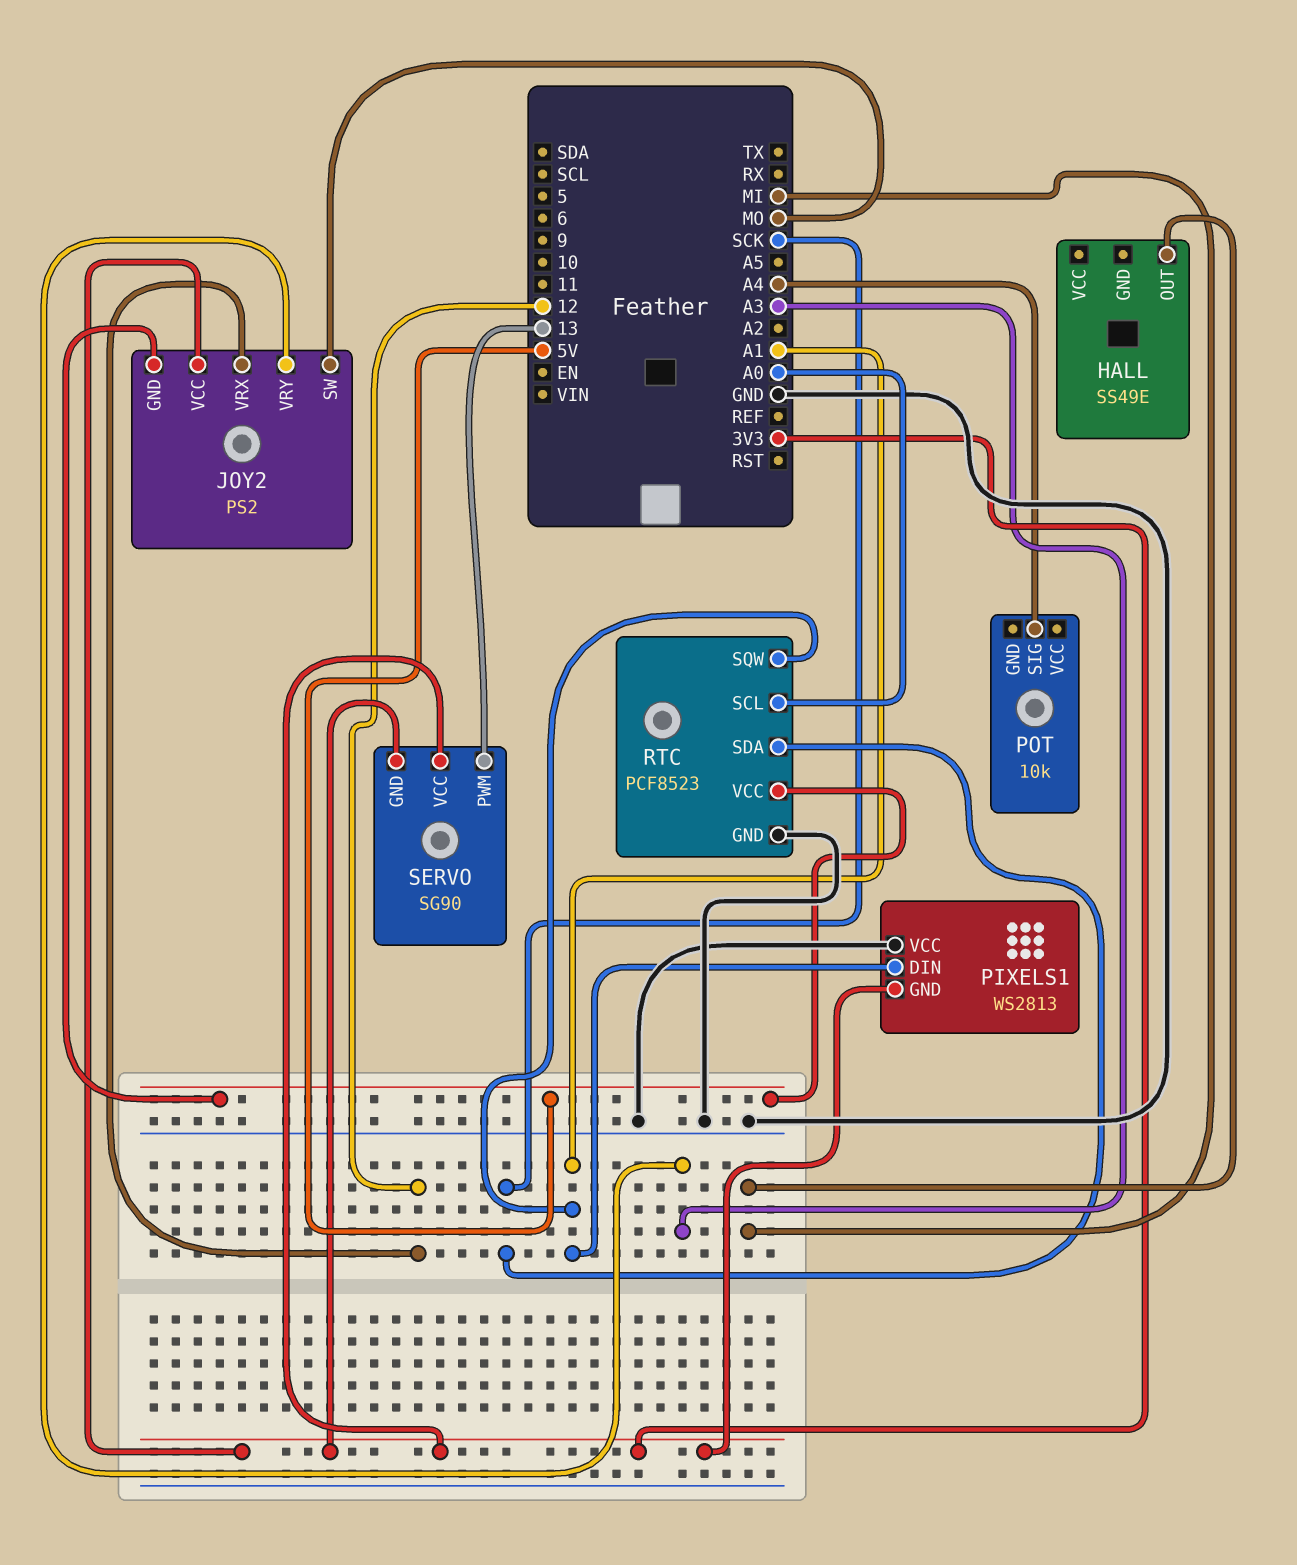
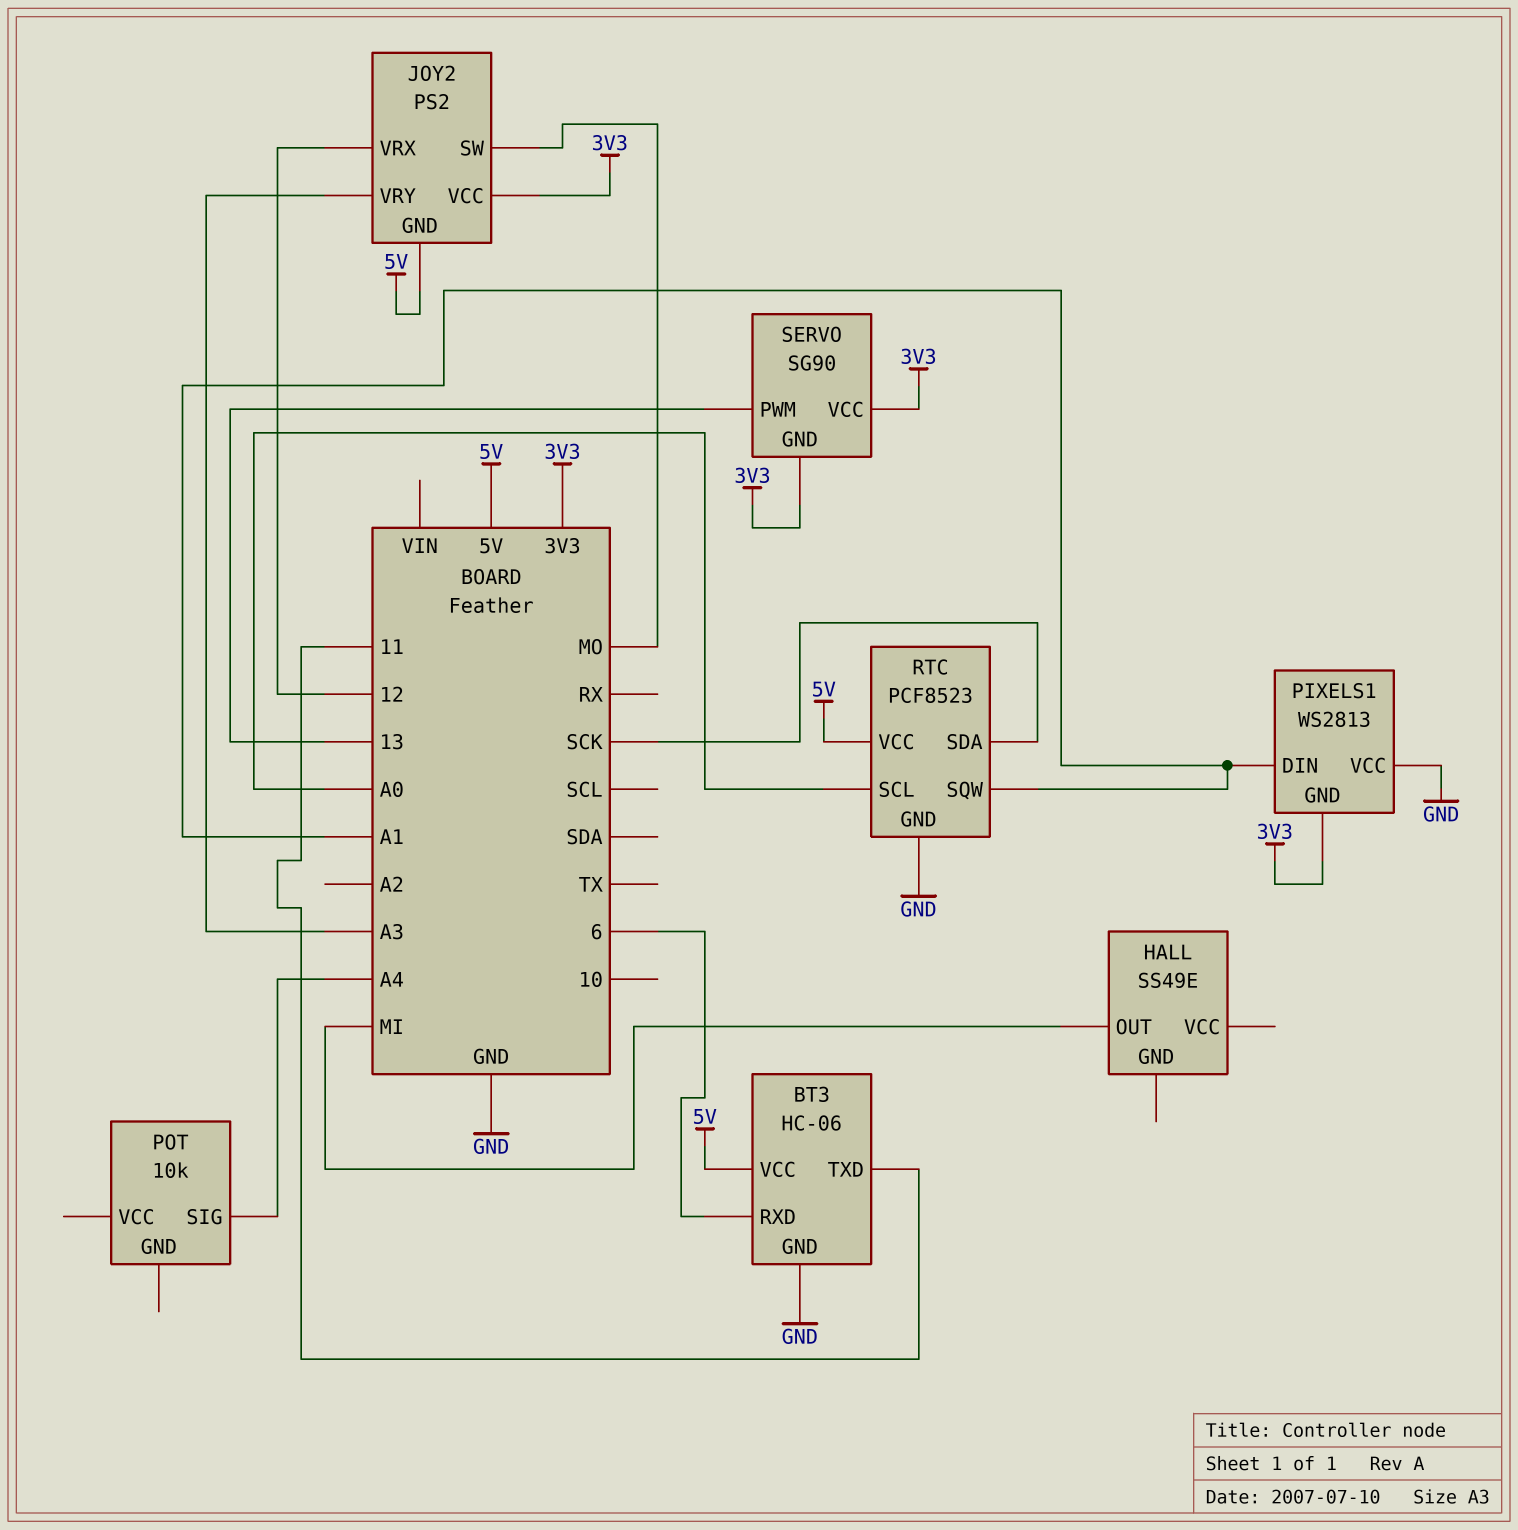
BT3: none -> HC-06
BT3 pin GND: none -> GND
BT3 pin RXD: none -> 6
BT3 pin TXD: none -> 11
BT3 pin VCC: none -> 5V

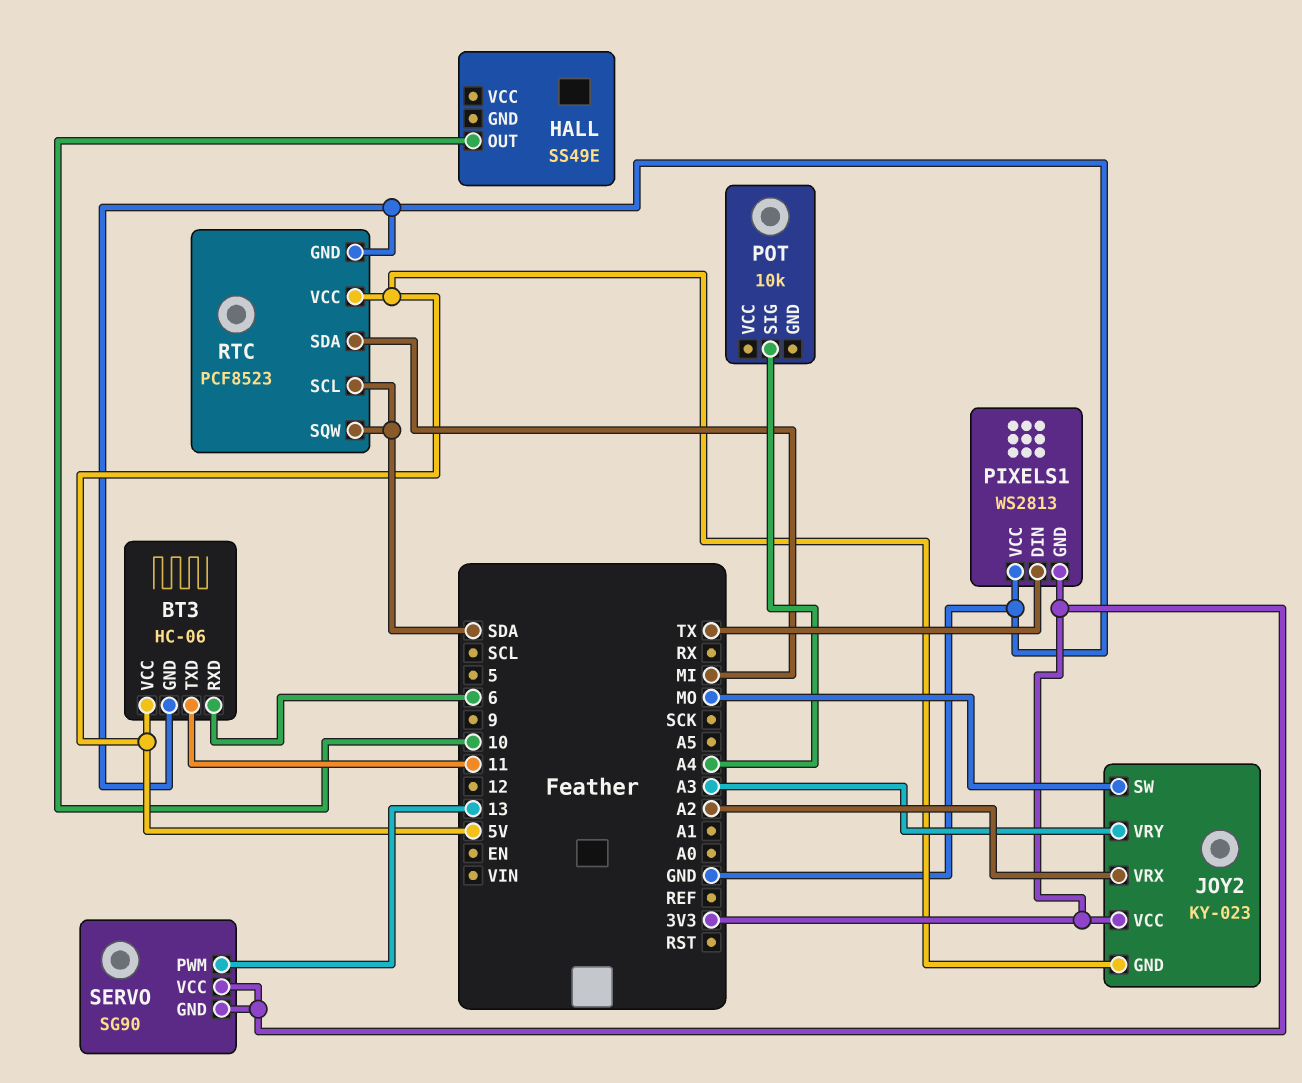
HALL pin OUT: MI -> 10
JOY2: PS2 -> KY-023
JOY2 pin VRX: 12 -> A2
PIXELS1 pin DIN: A1 -> TX
RTC pin SCL: A0 -> SDA
RTC pin SDA: SCK -> MI
RTC pin SQW: A1 -> SDA

